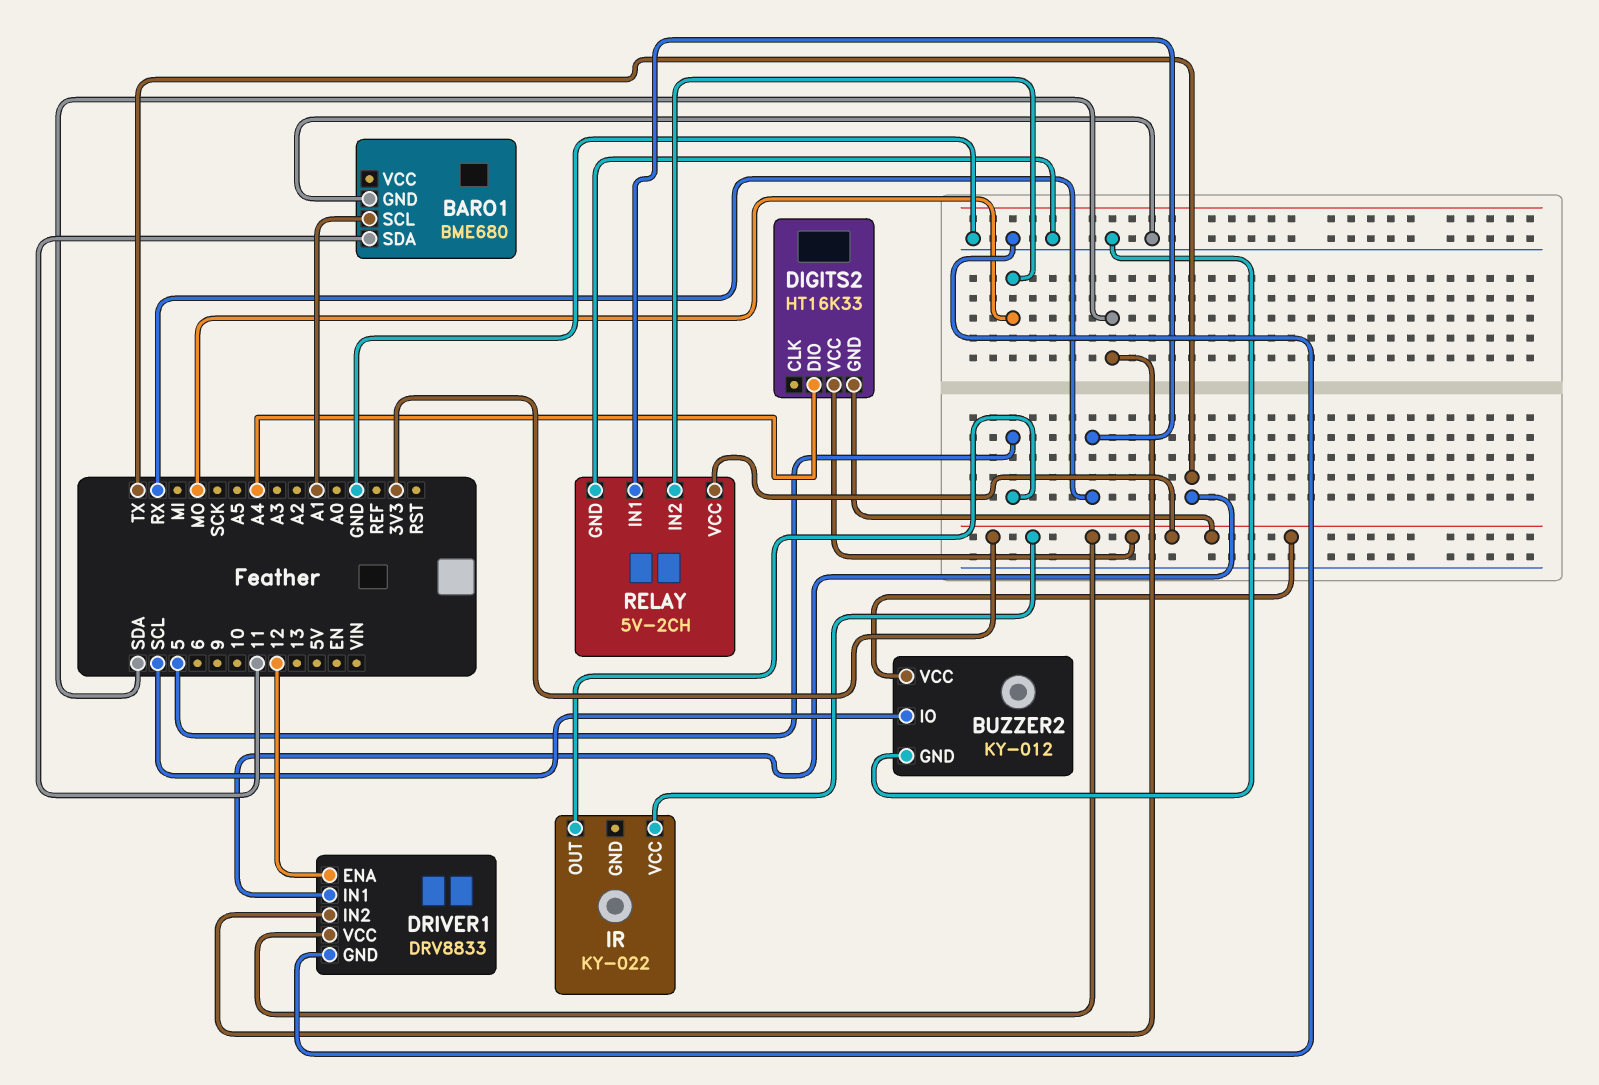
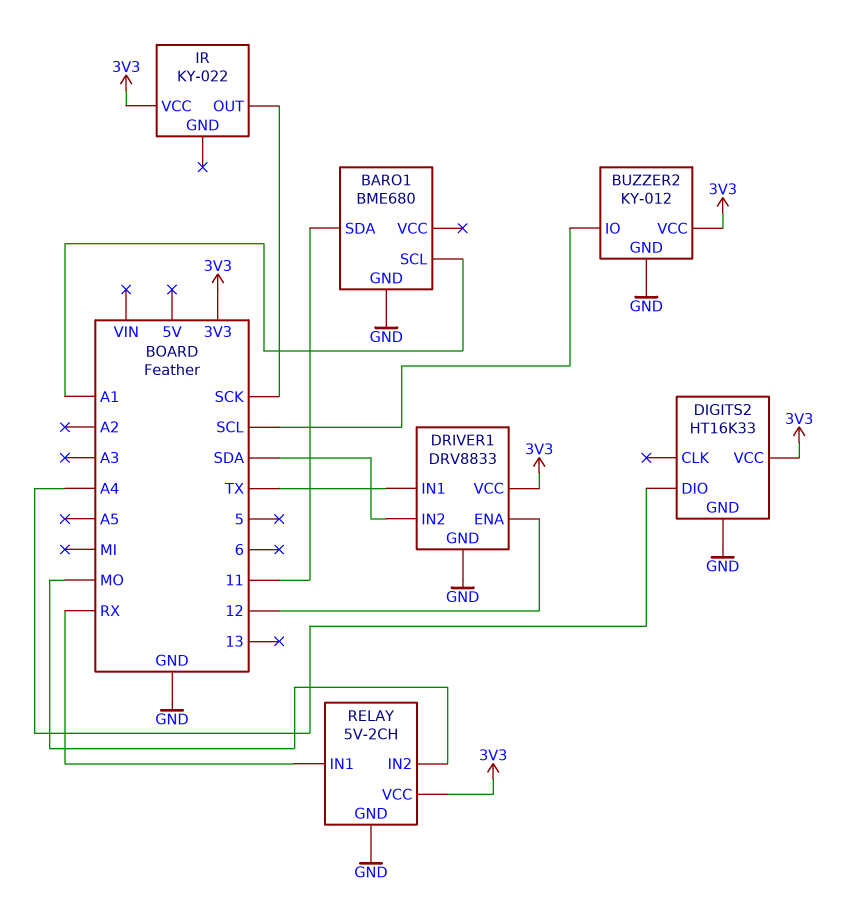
DIGITS2 pin GND: 3V3 -> GND
IR pin OUT: 5 -> SCK

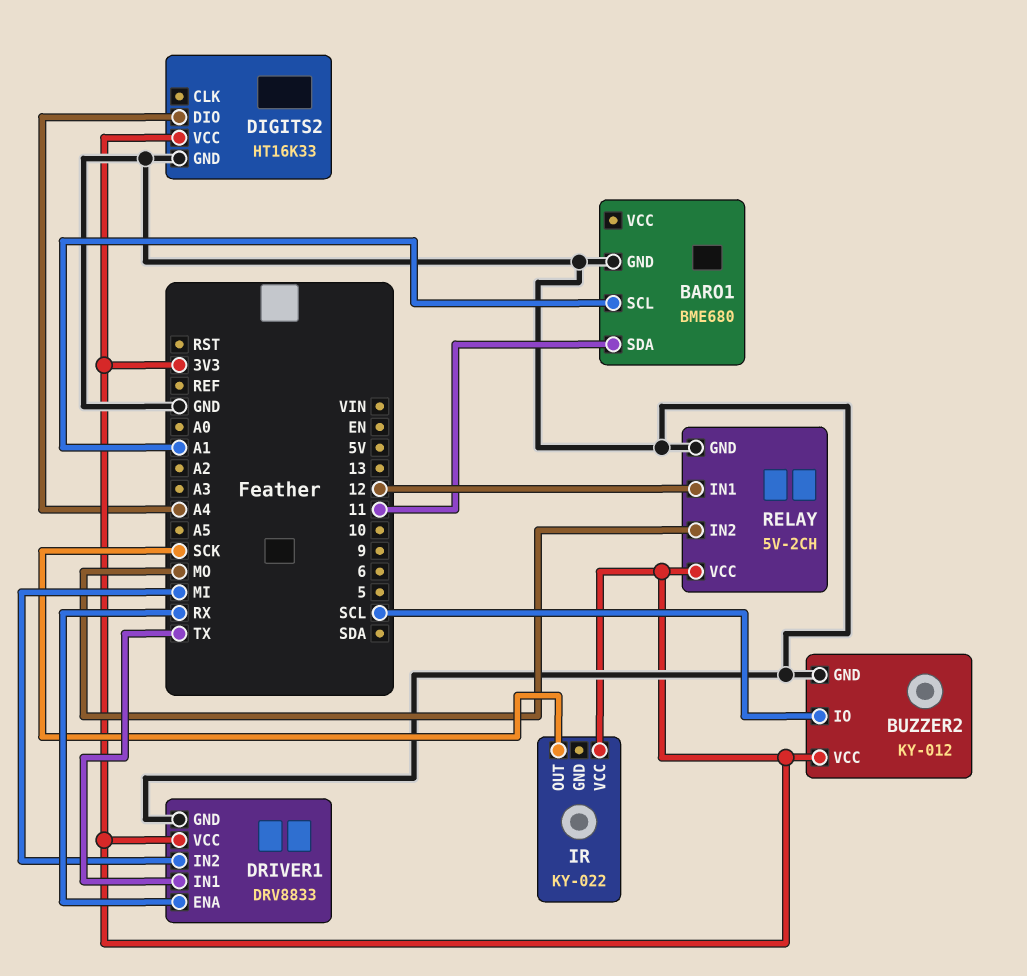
DRIVER1 pin ENA: 12 -> RX
DRIVER1 pin IN2: SDA -> MI
RELAY pin IN1: RX -> 12

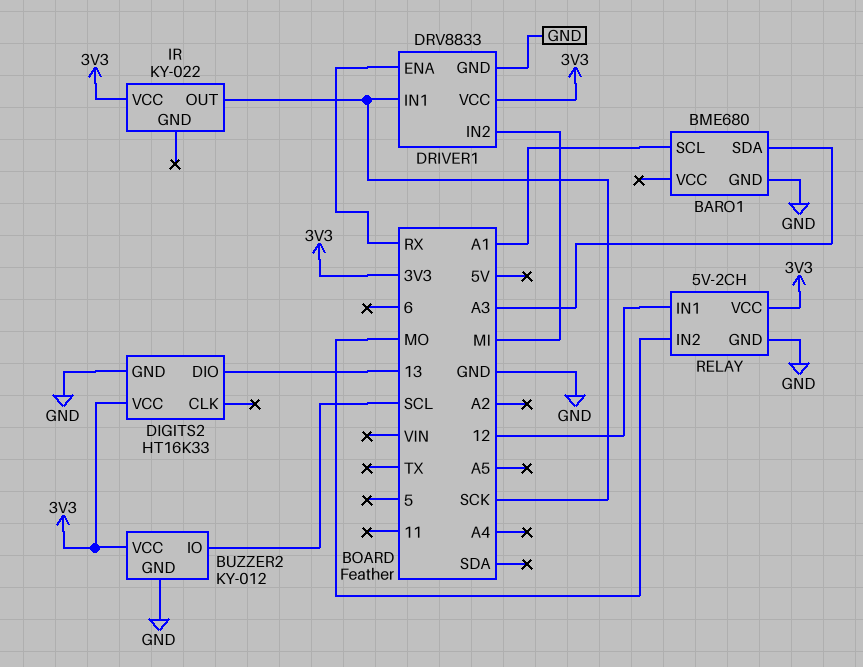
BARO1 pin SDA: 11 -> A3
DIGITS2 pin DIO: A4 -> 13
DRIVER1 pin IN1: TX -> SCK

